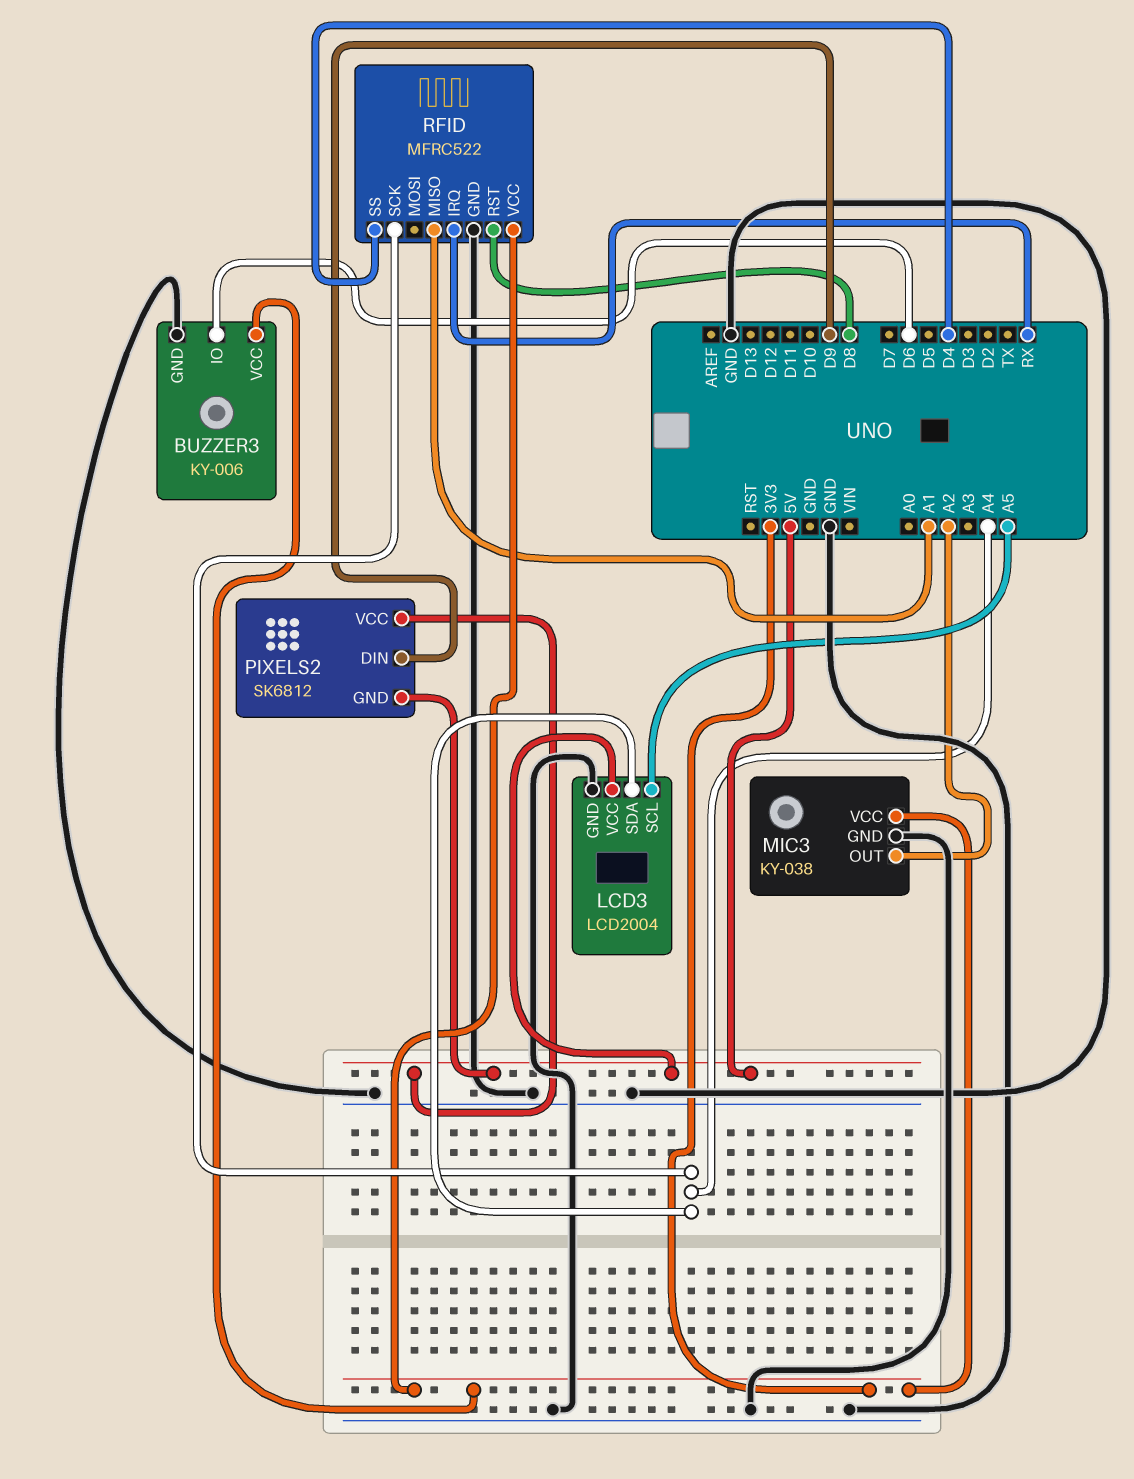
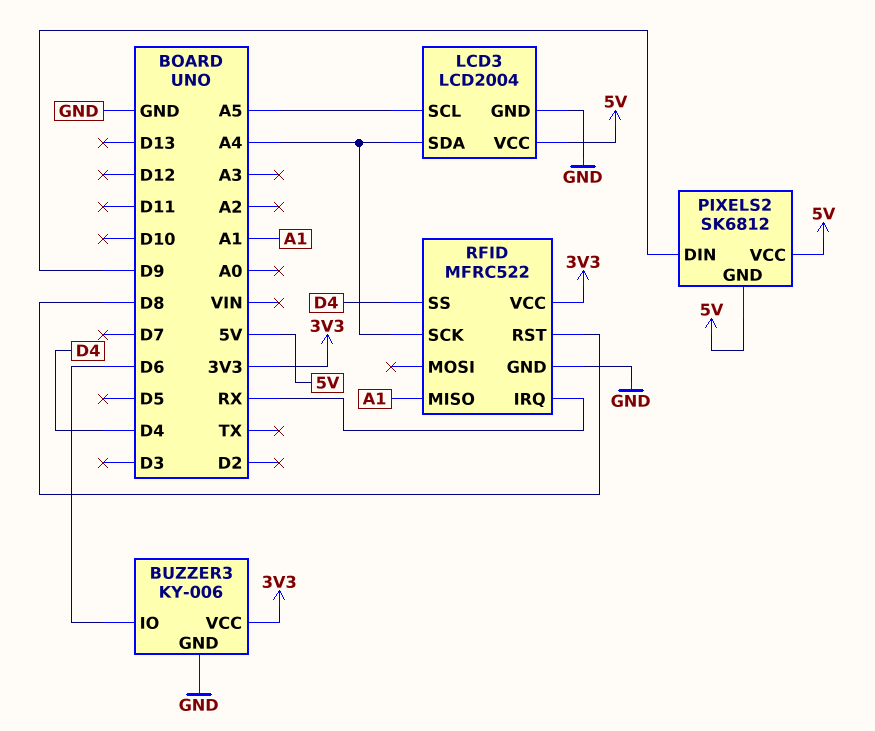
MIC3: KY-038 -> none
MIC3 pin GND: GND -> none
MIC3 pin OUT: A2 -> none
MIC3 pin VCC: 3V3 -> none

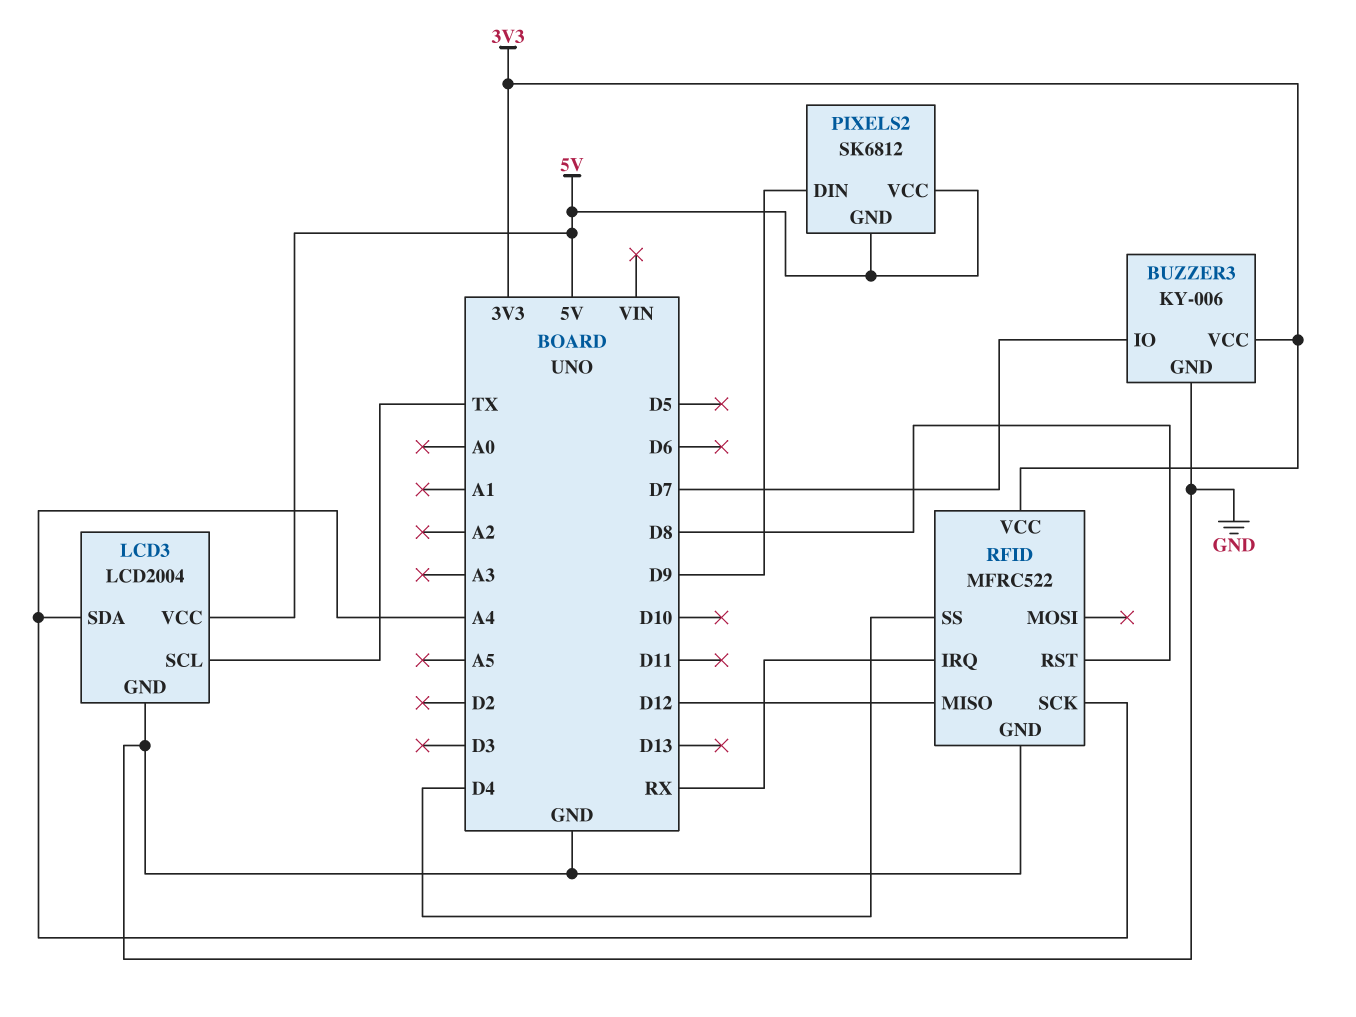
BUZZER3 pin IO: D6 -> D7
LCD3 pin SCL: A5 -> TX
RFID pin MISO: A1 -> D12

